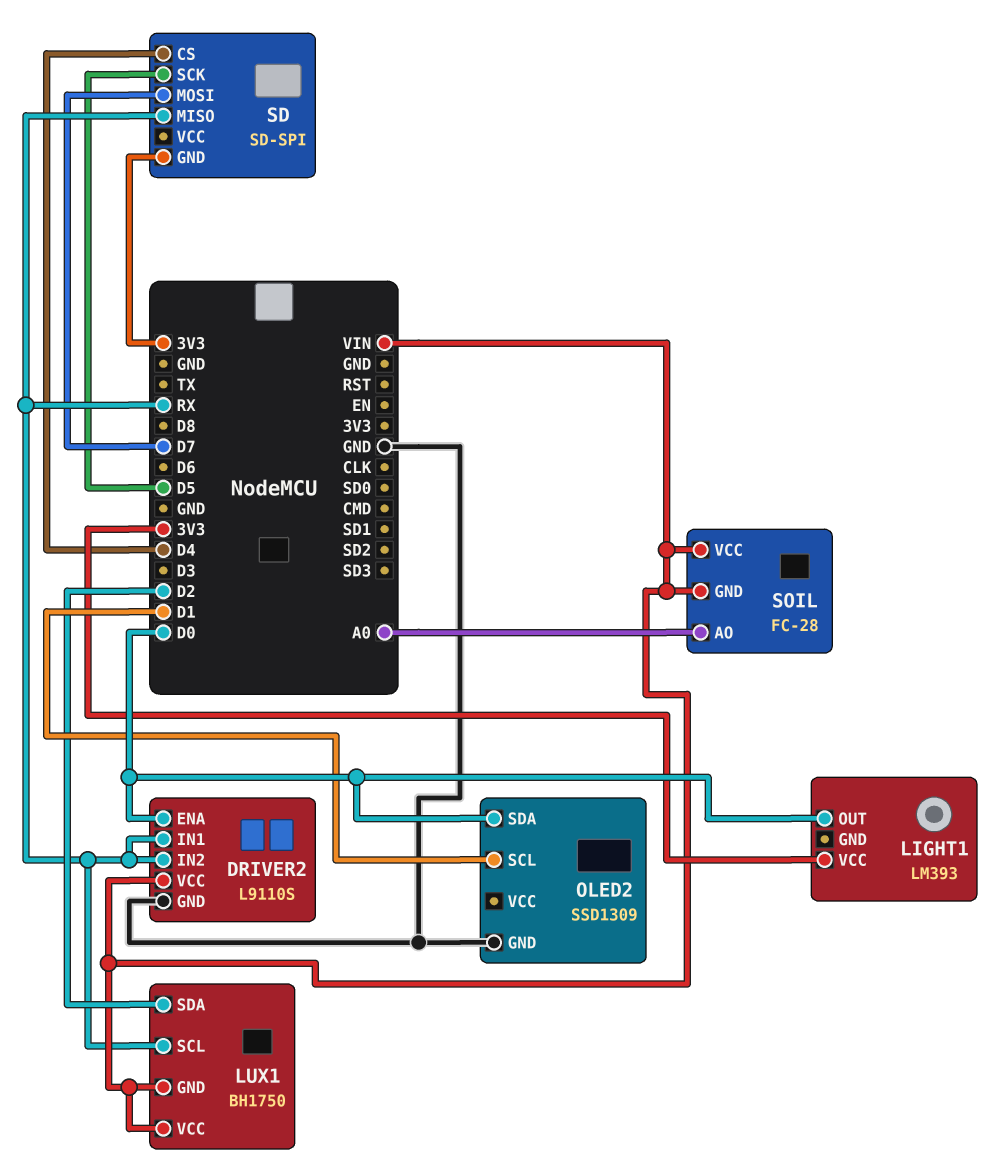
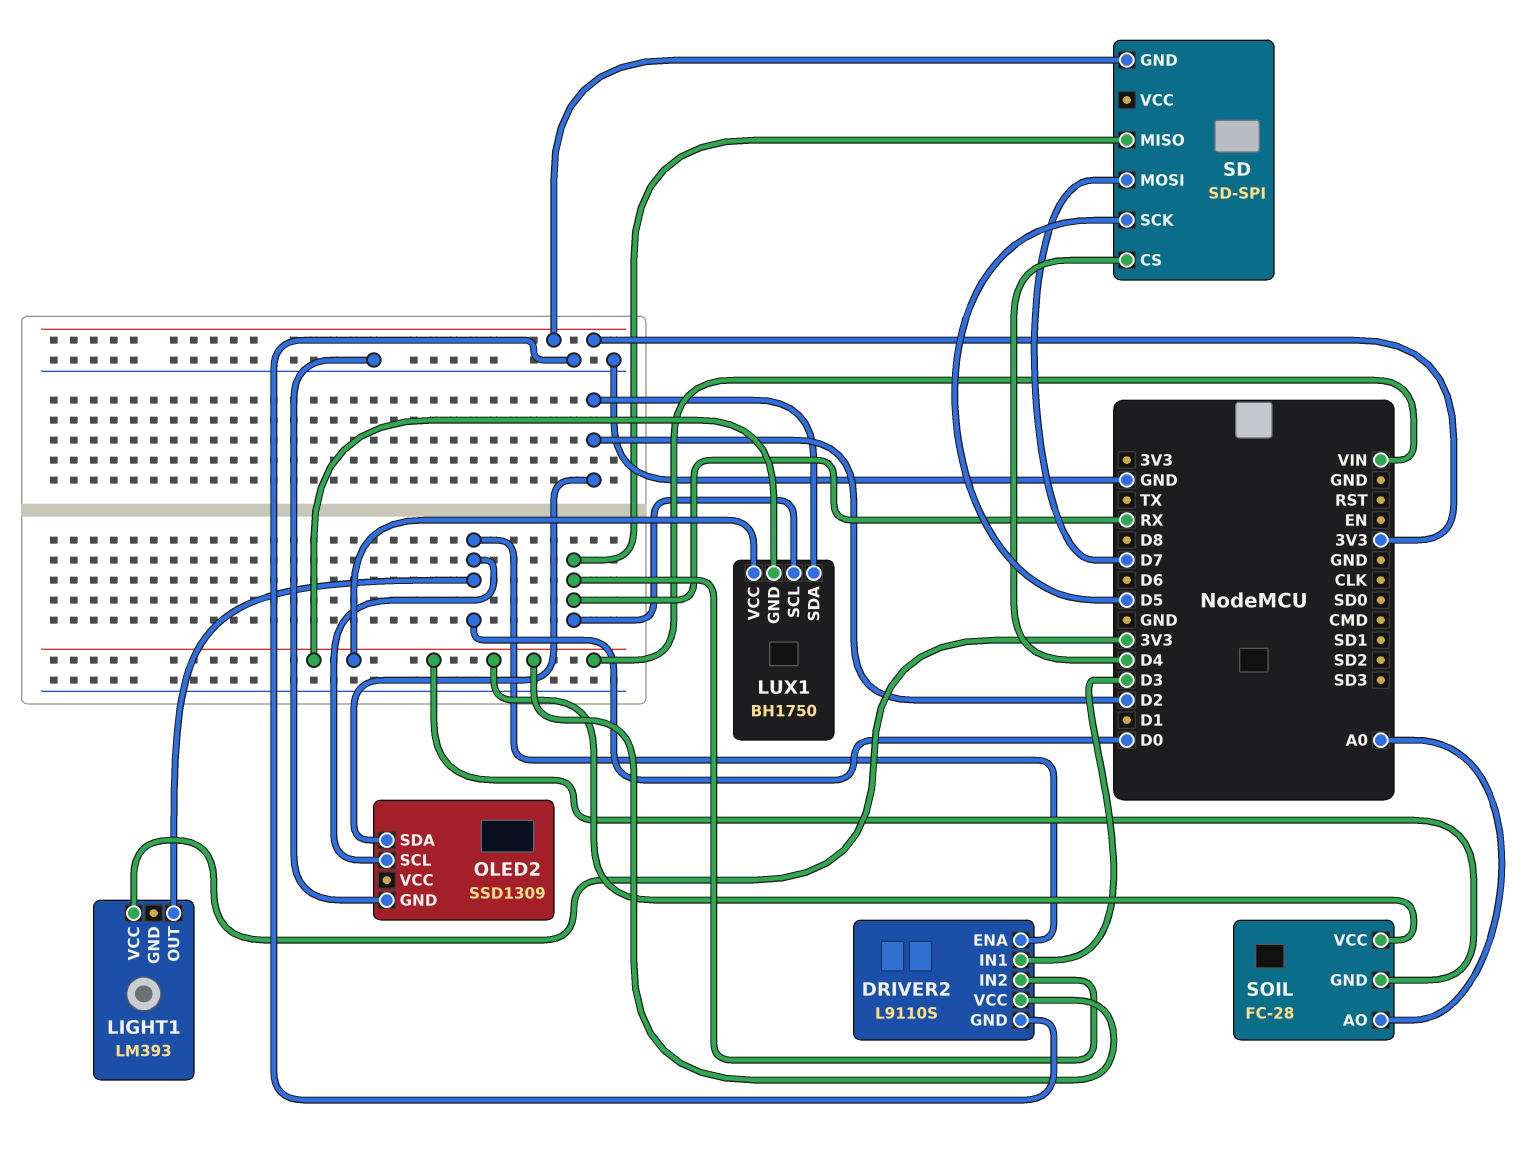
DRIVER2 pin IN1: RX -> D3
OLED2 pin SCL: D1 -> D0
OLED2 pin SDA: D0 -> D2

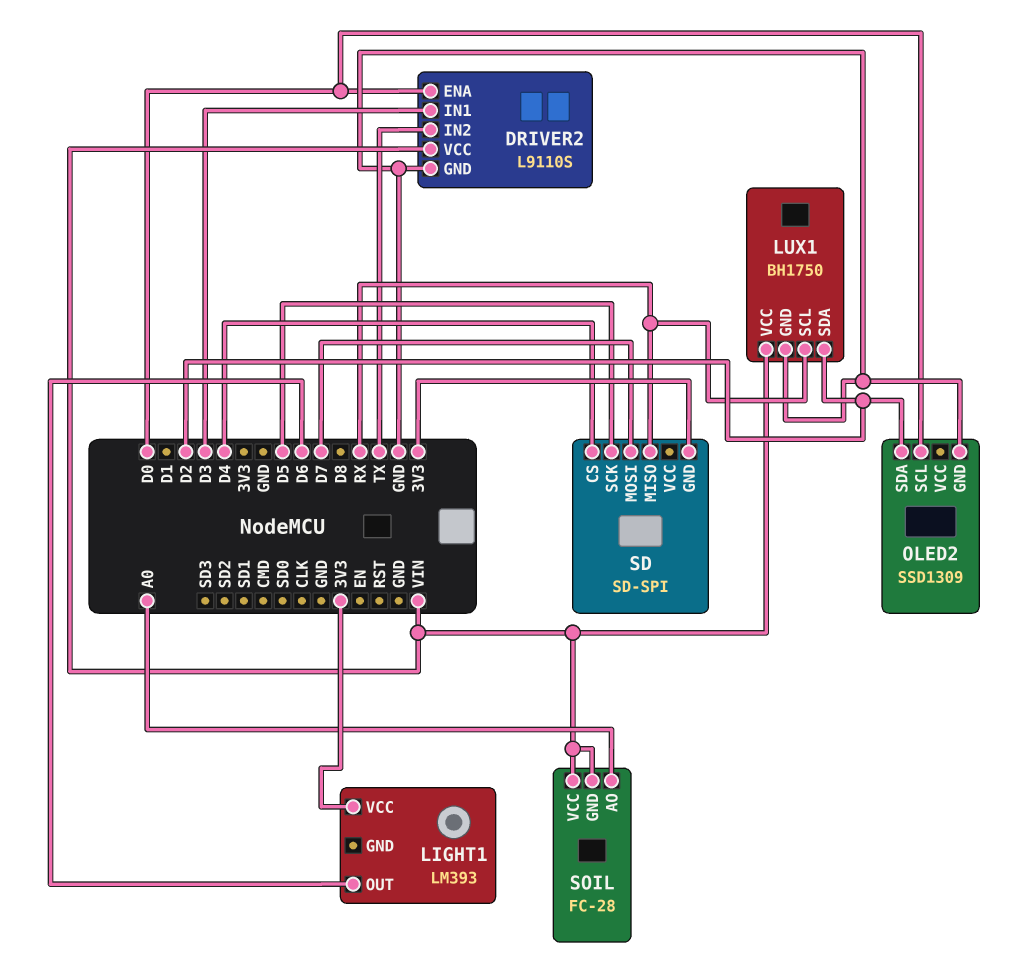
DRIVER2 pin IN2: RX -> TX
LIGHT1 pin OUT: D0 -> D6
LUX1 pin GND: VIN -> GND

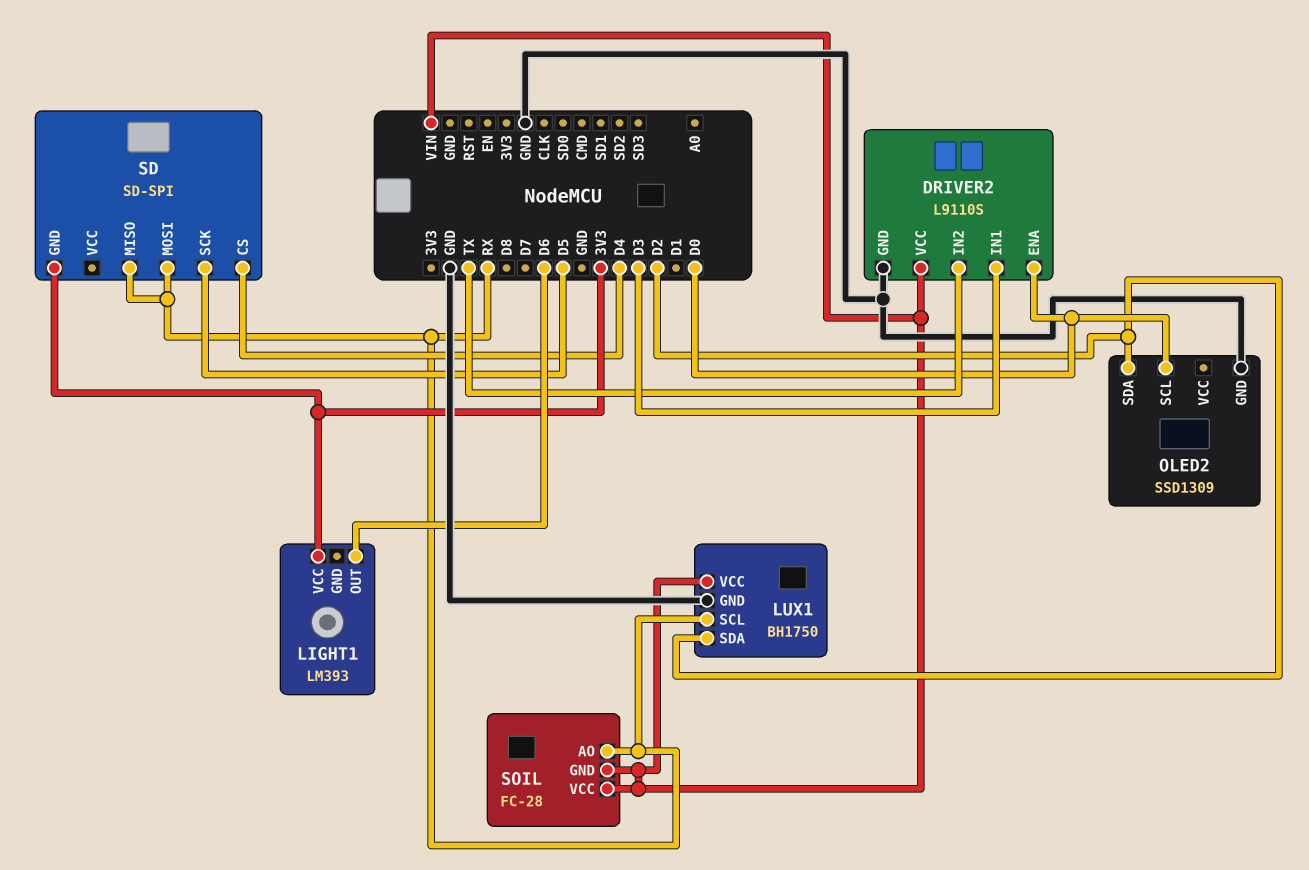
SD pin MOSI: D7 -> RX
SOIL pin AO: A0 -> RX

